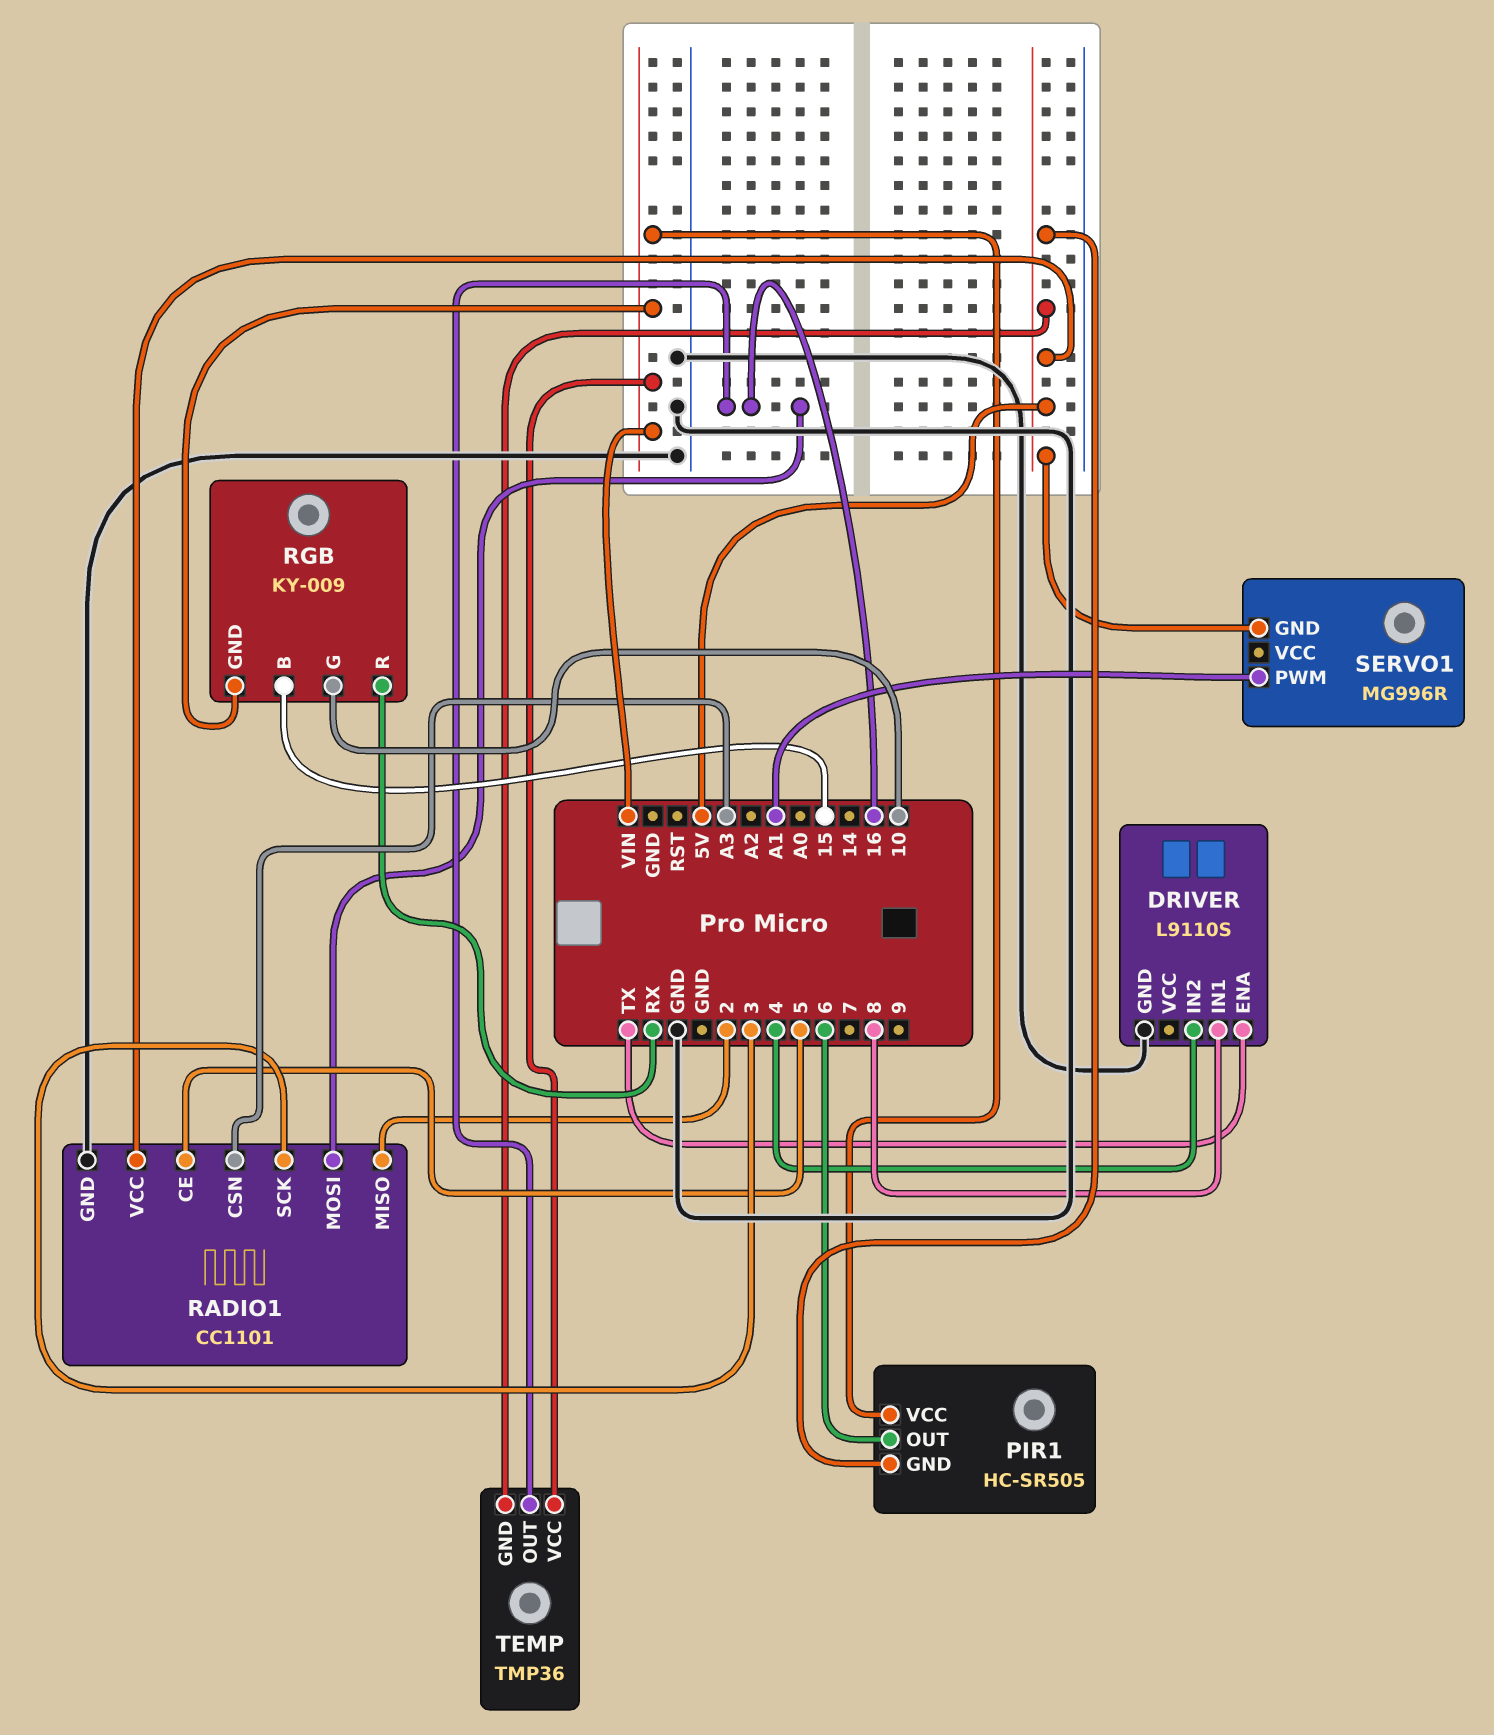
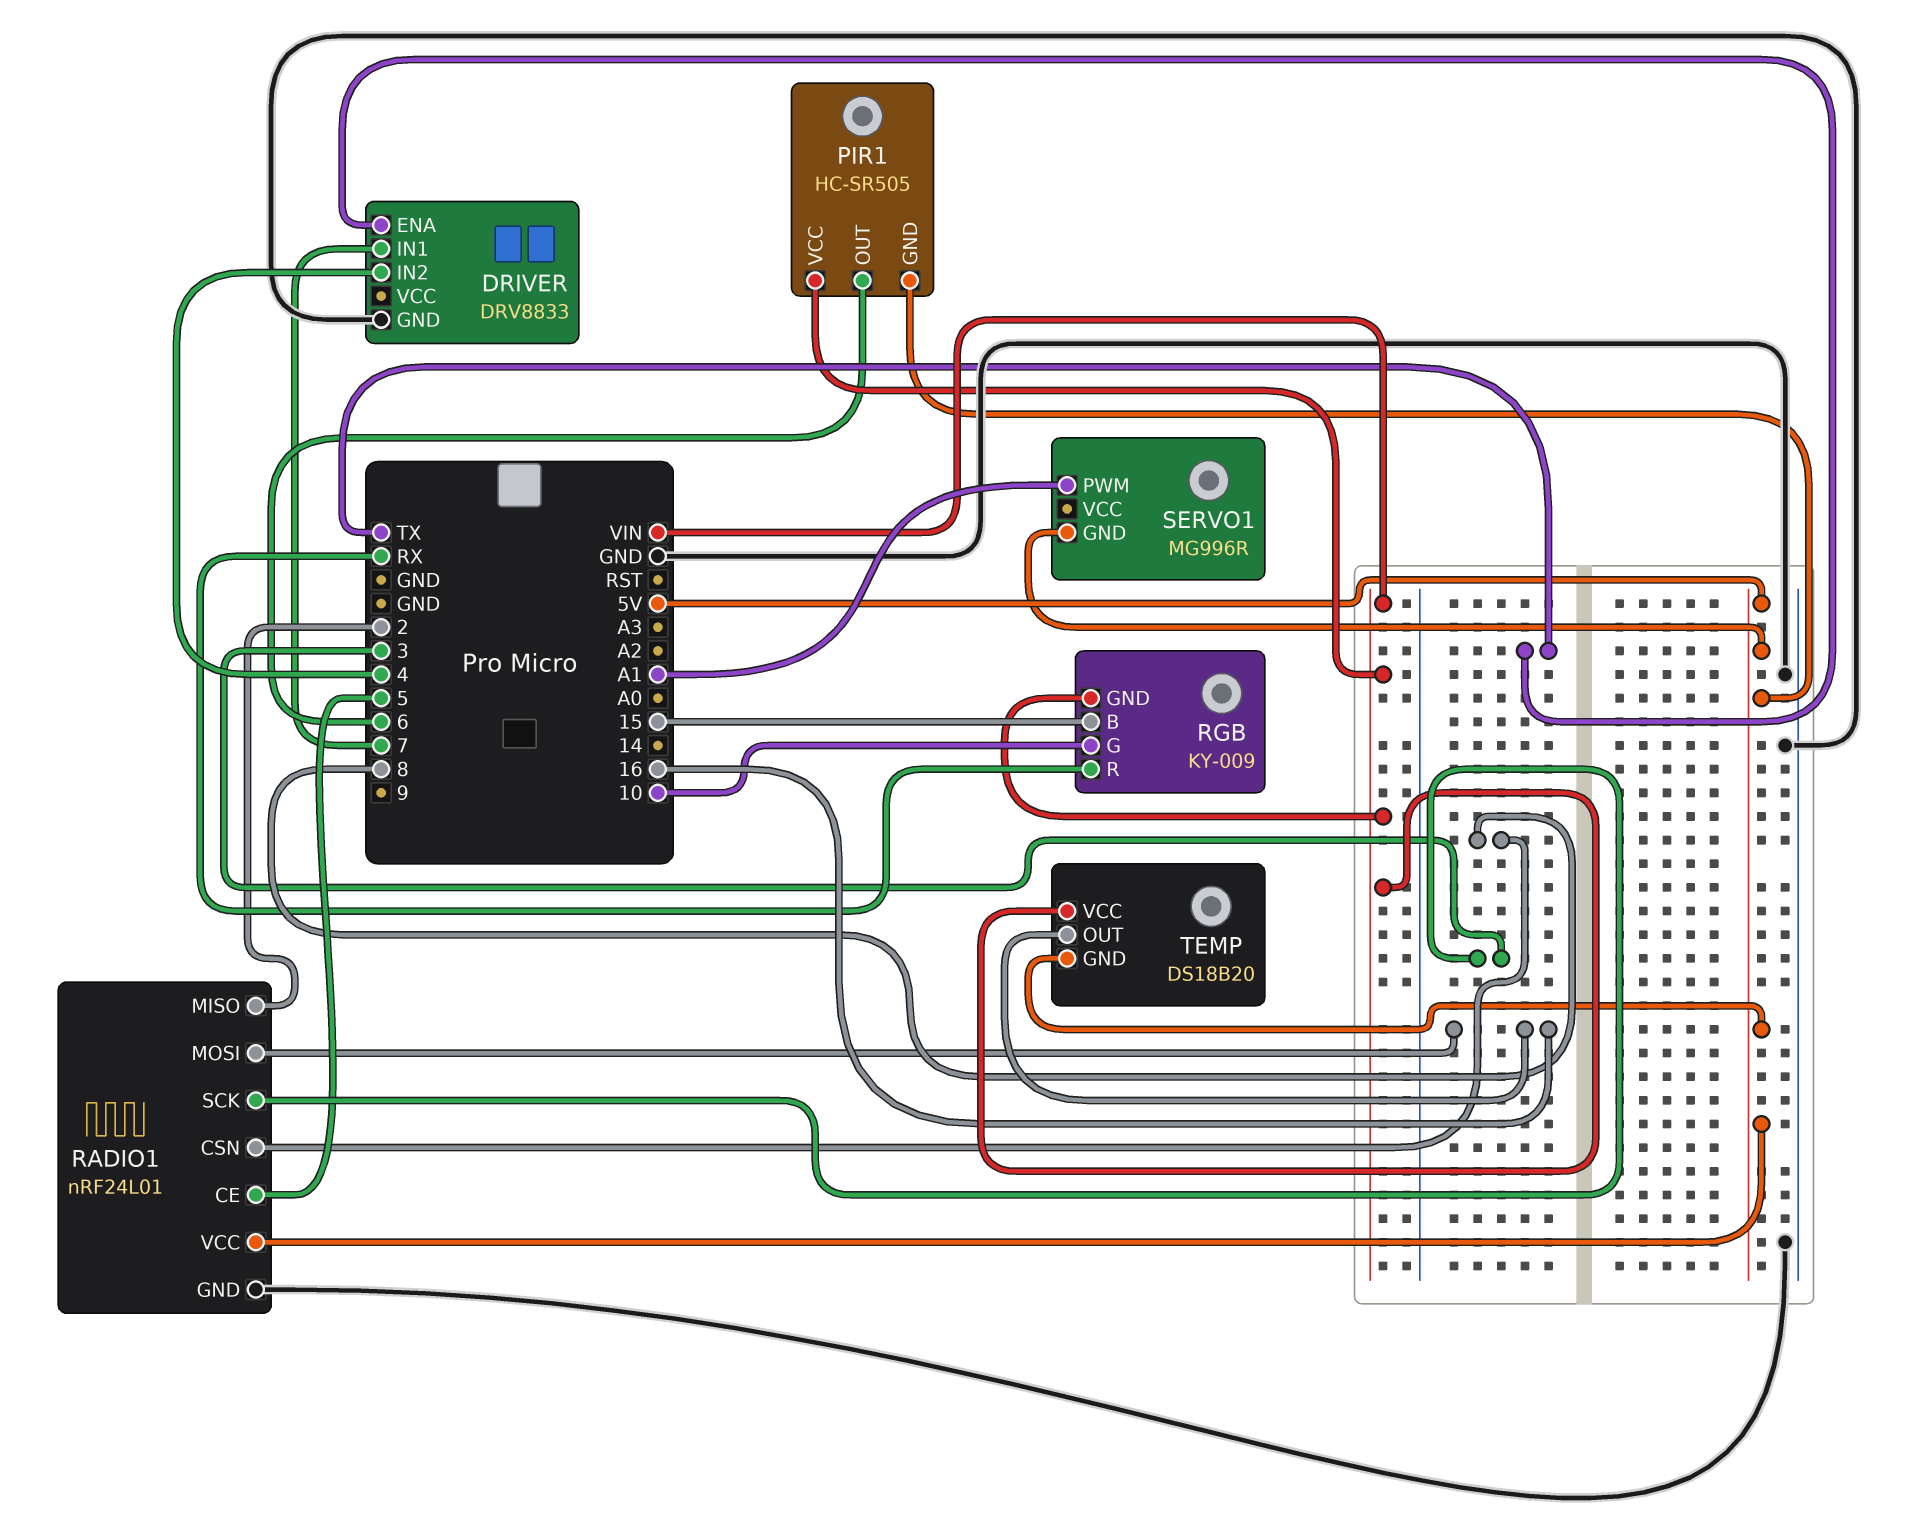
DRIVER: L9110S -> DRV8833
DRIVER pin IN1: 8 -> 7
RADIO1: CC1101 -> nRF24L01
RADIO1 pin CSN: A3 -> 8
TEMP: TMP36 -> DS18B20

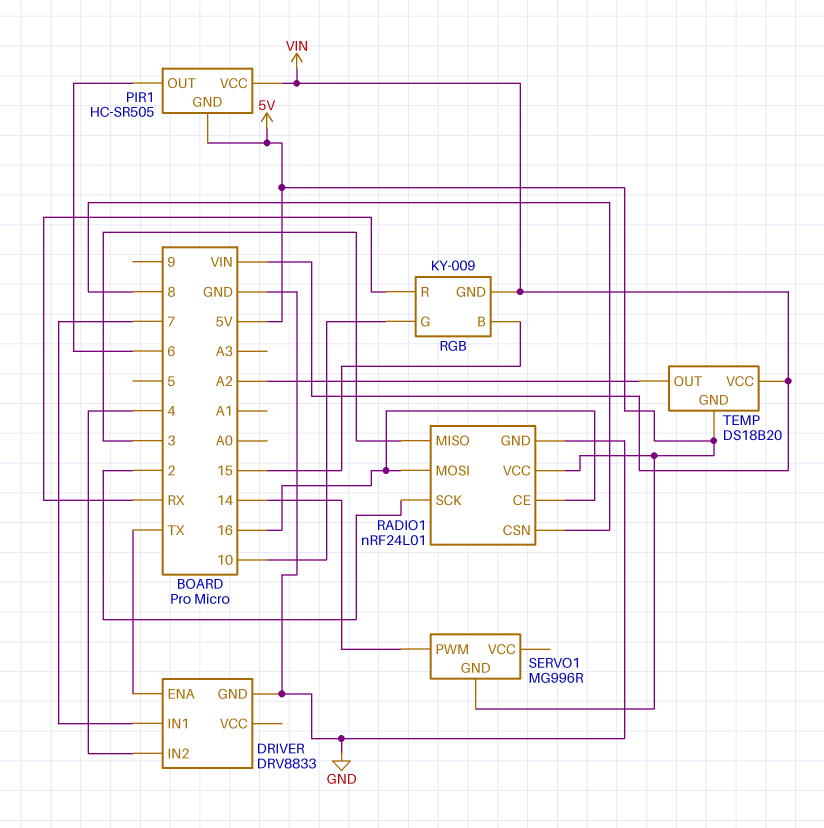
RADIO1 pin CE: 5 -> 16
RADIO1 pin MISO: 2 -> 3
RADIO1 pin SCK: 3 -> 2
SERVO1 pin PWM: A1 -> 14
TEMP pin OUT: 16 -> A2

